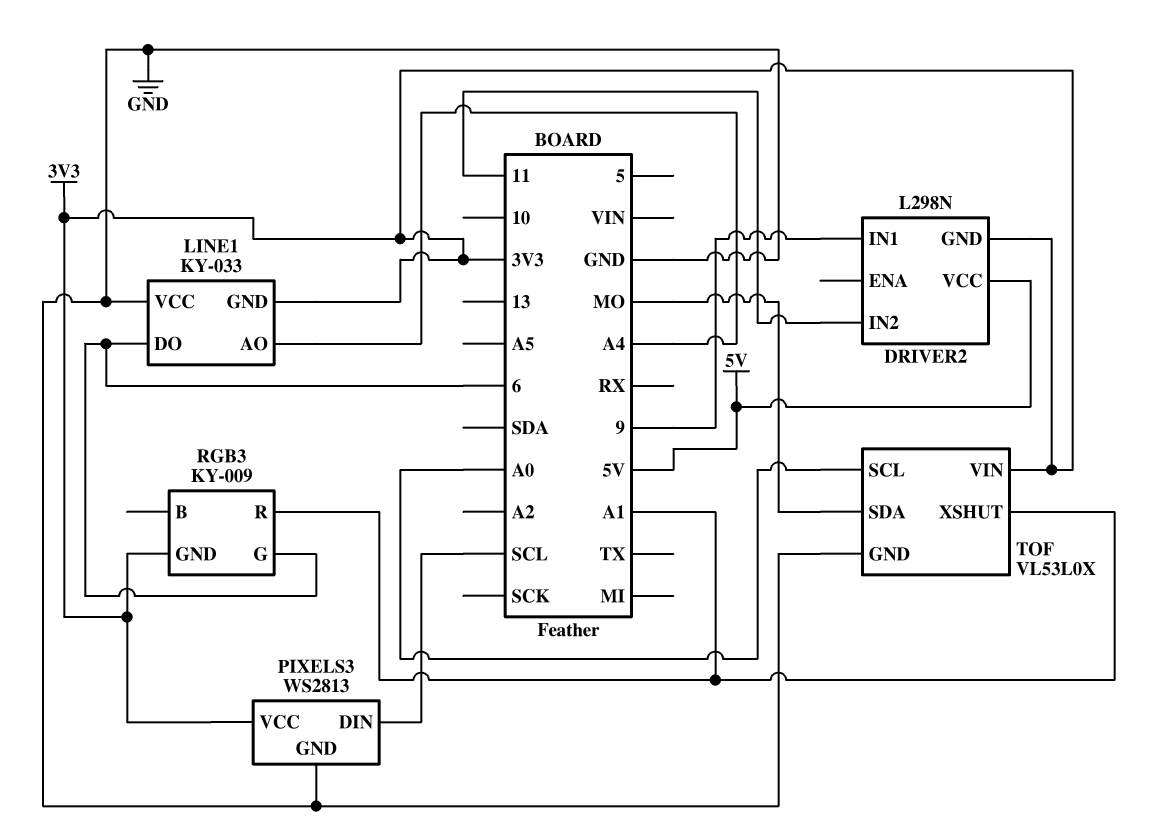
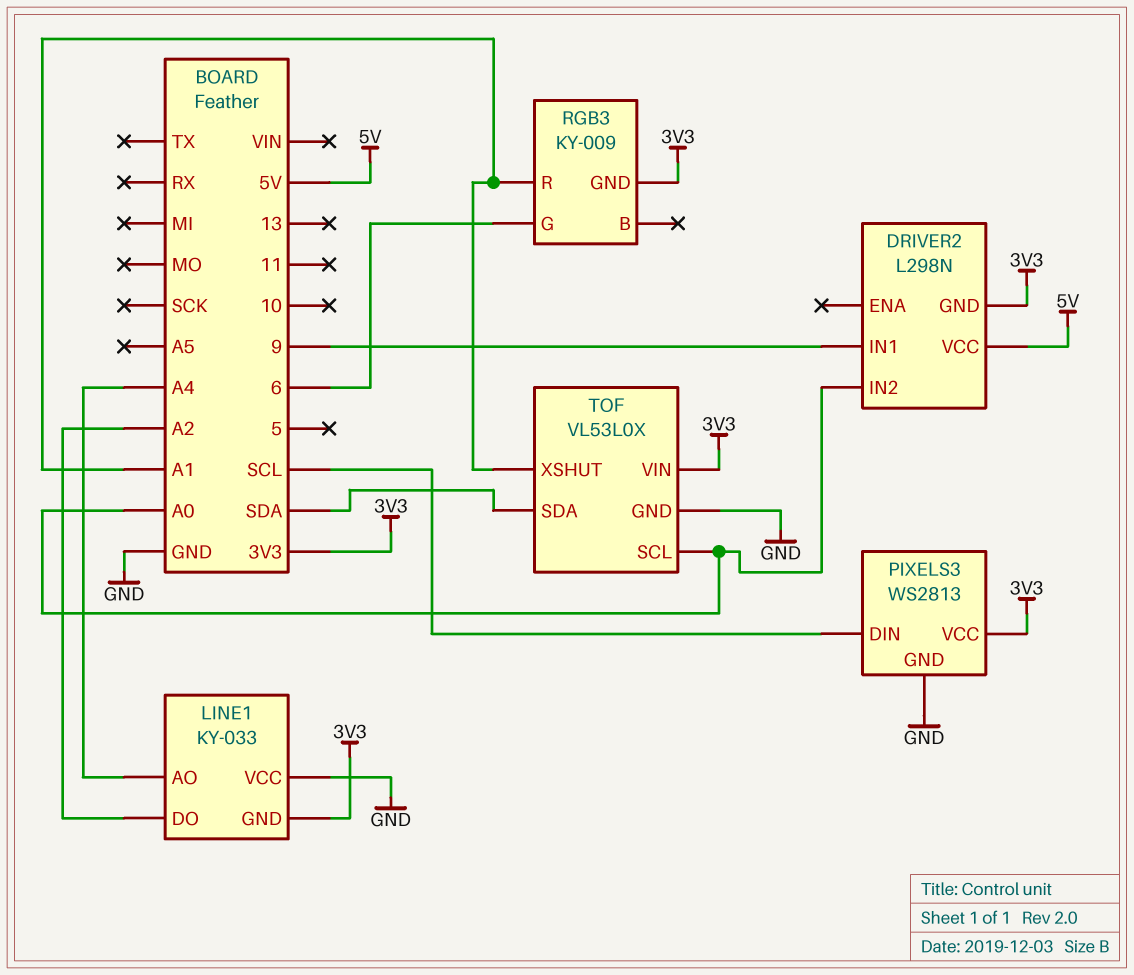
DRIVER2 pin IN2: 11 -> A0
LINE1 pin DO: 6 -> A2
TOF pin SDA: MO -> SDA

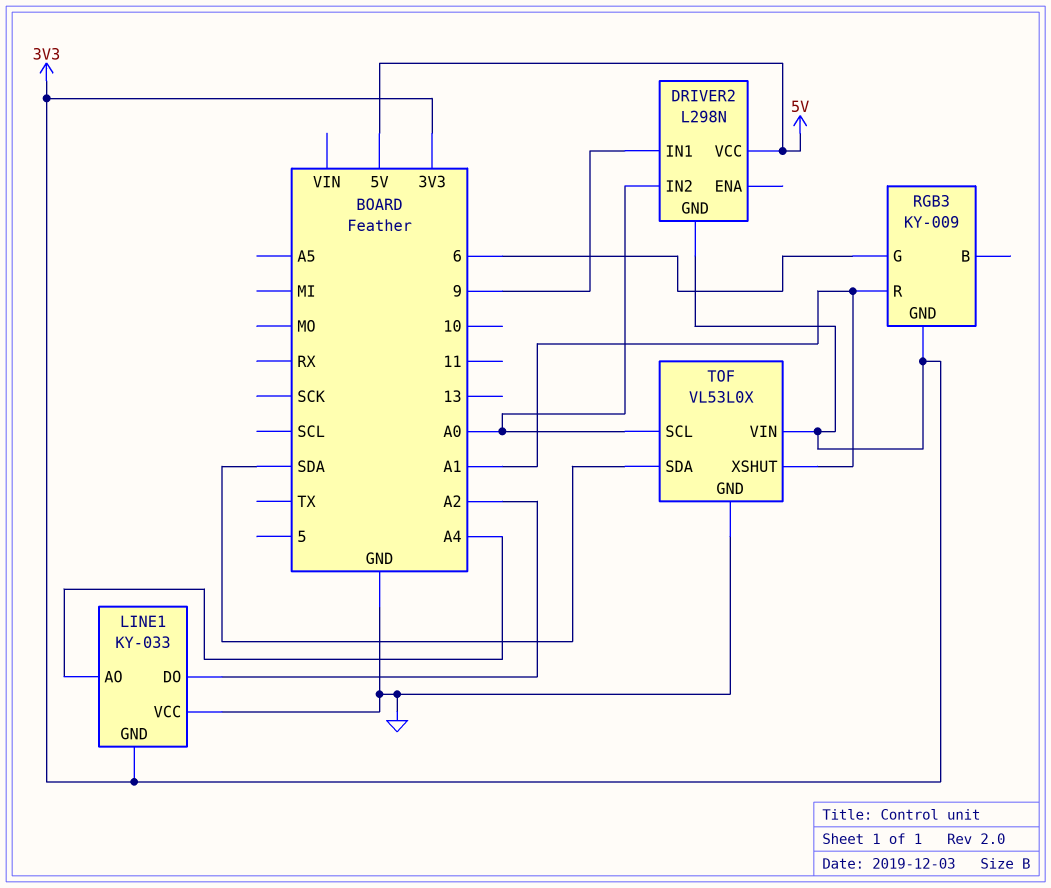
PIXELS3: WS2813 -> none
PIXELS3 pin DIN: SCL -> none
PIXELS3 pin GND: GND -> none
PIXELS3 pin VCC: 3V3 -> none

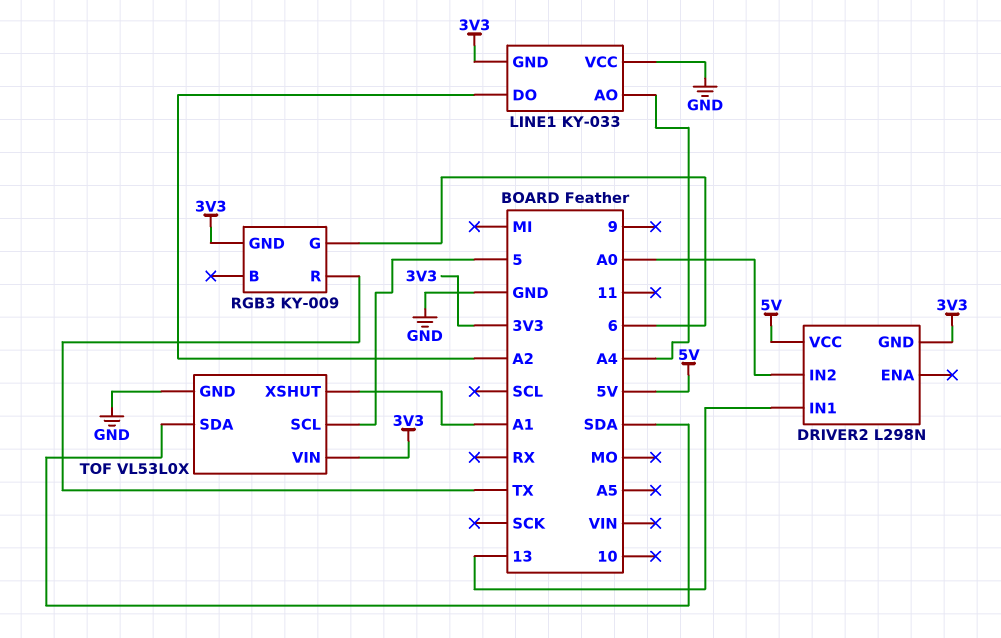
DRIVER2 pin IN1: 9 -> 13
RGB3 pin R: A1 -> TX
TOF pin SCL: A0 -> 5

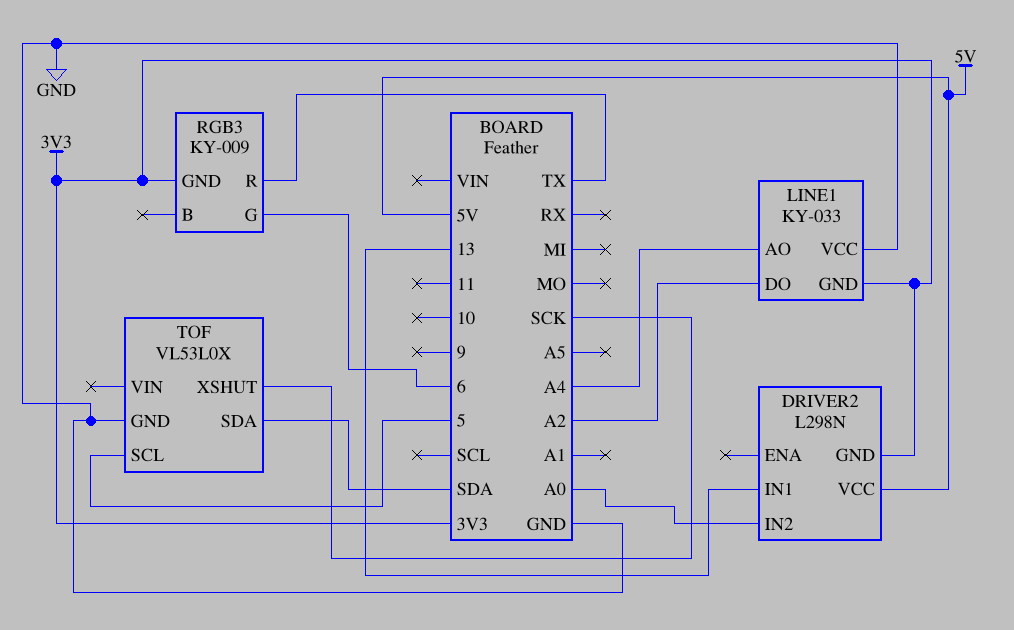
TOF pin VIN: 3V3 -> none
TOF pin XSHUT: A1 -> SCK

